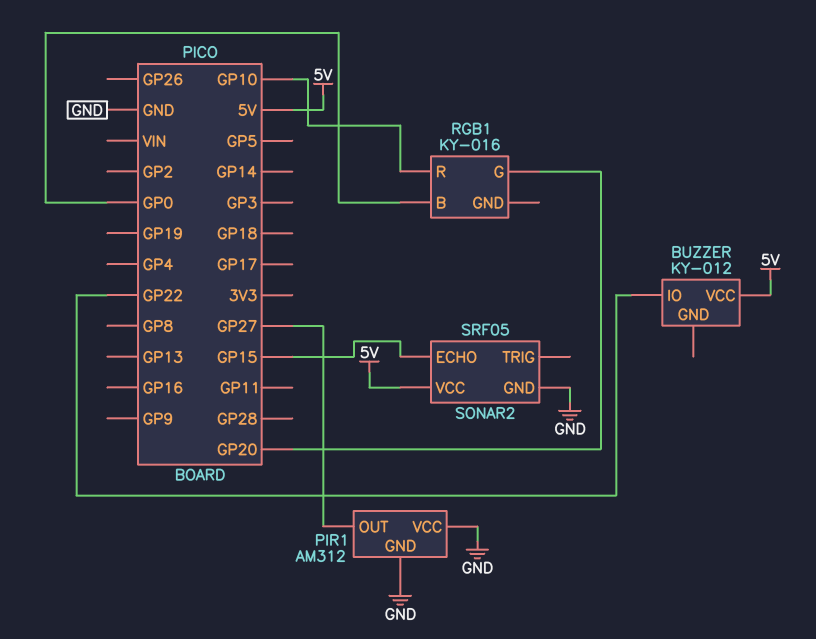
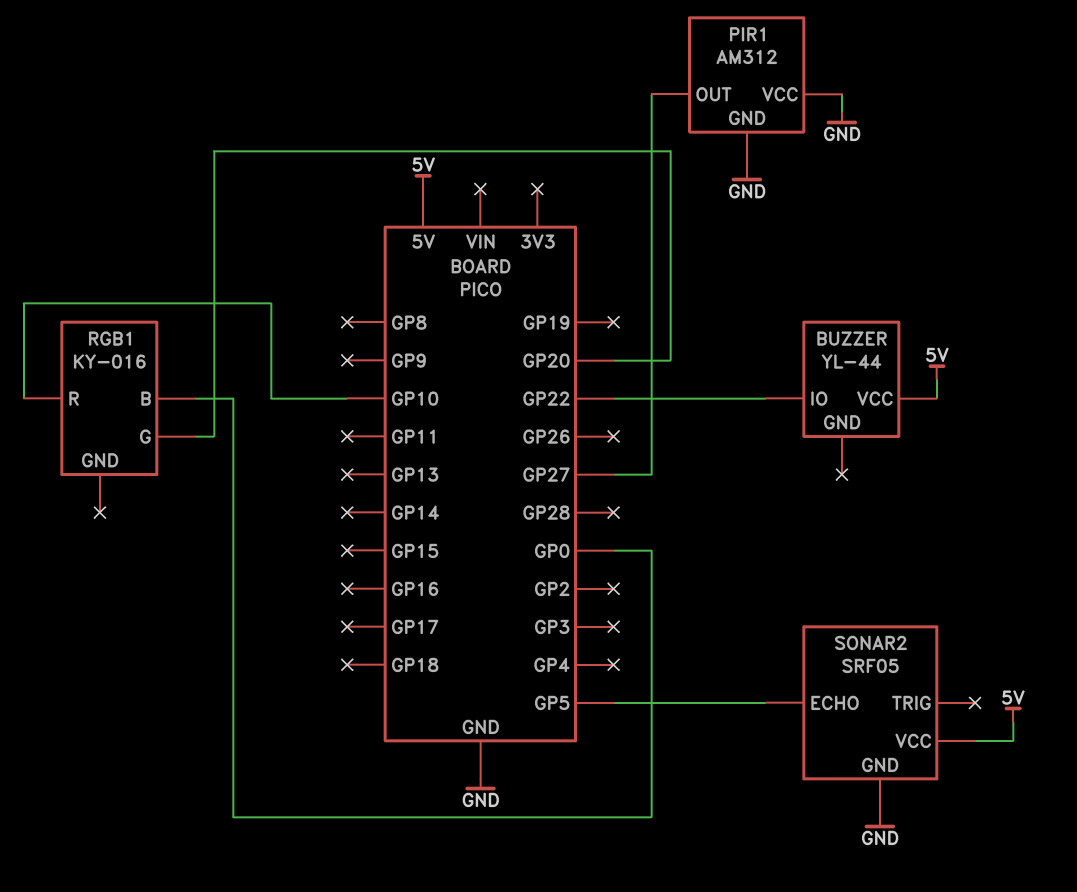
BUZZER: KY-012 -> YL-44
SONAR2 pin ECHO: GP15 -> GP5

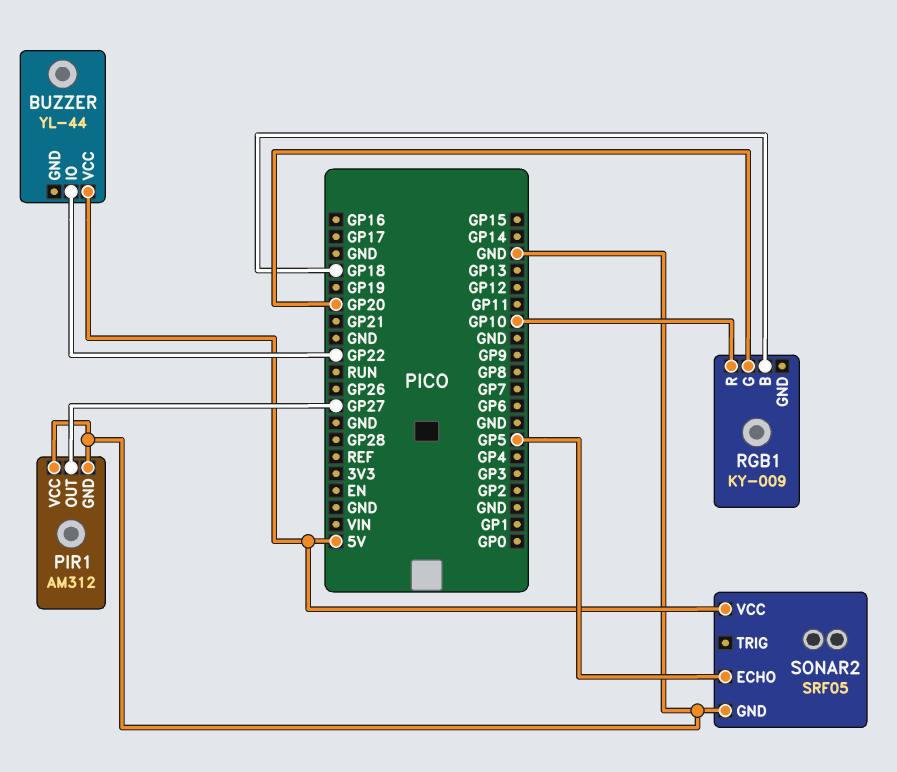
RGB1: KY-016 -> KY-009
RGB1 pin B: GP0 -> GP18

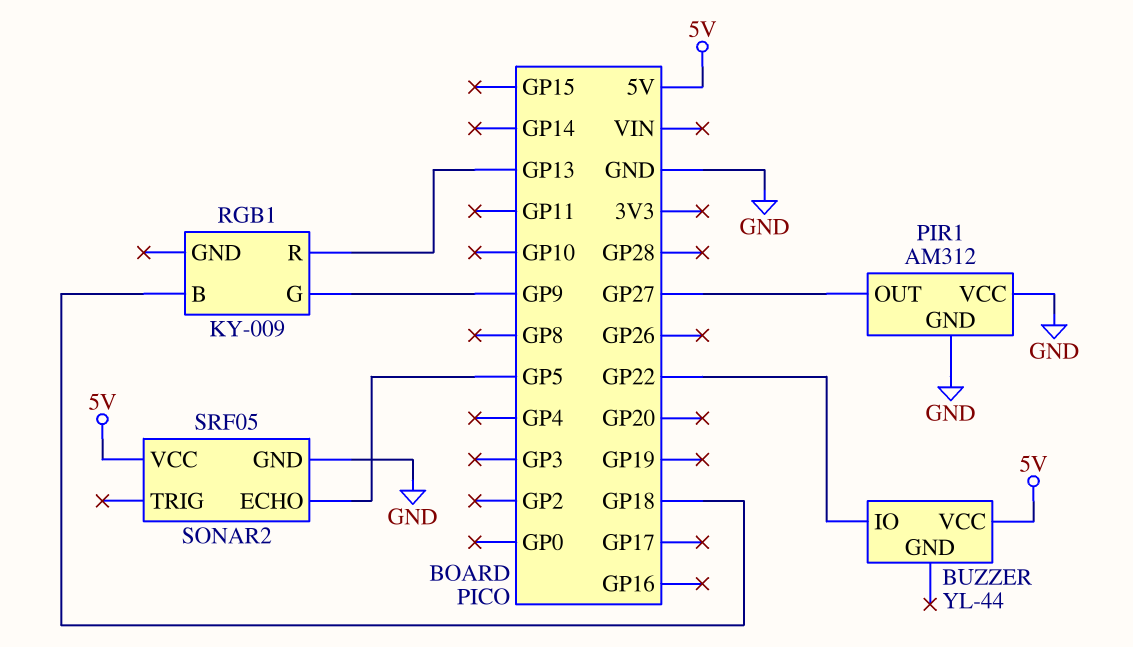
RGB1 pin G: GP20 -> GP9
RGB1 pin R: GP10 -> GP13

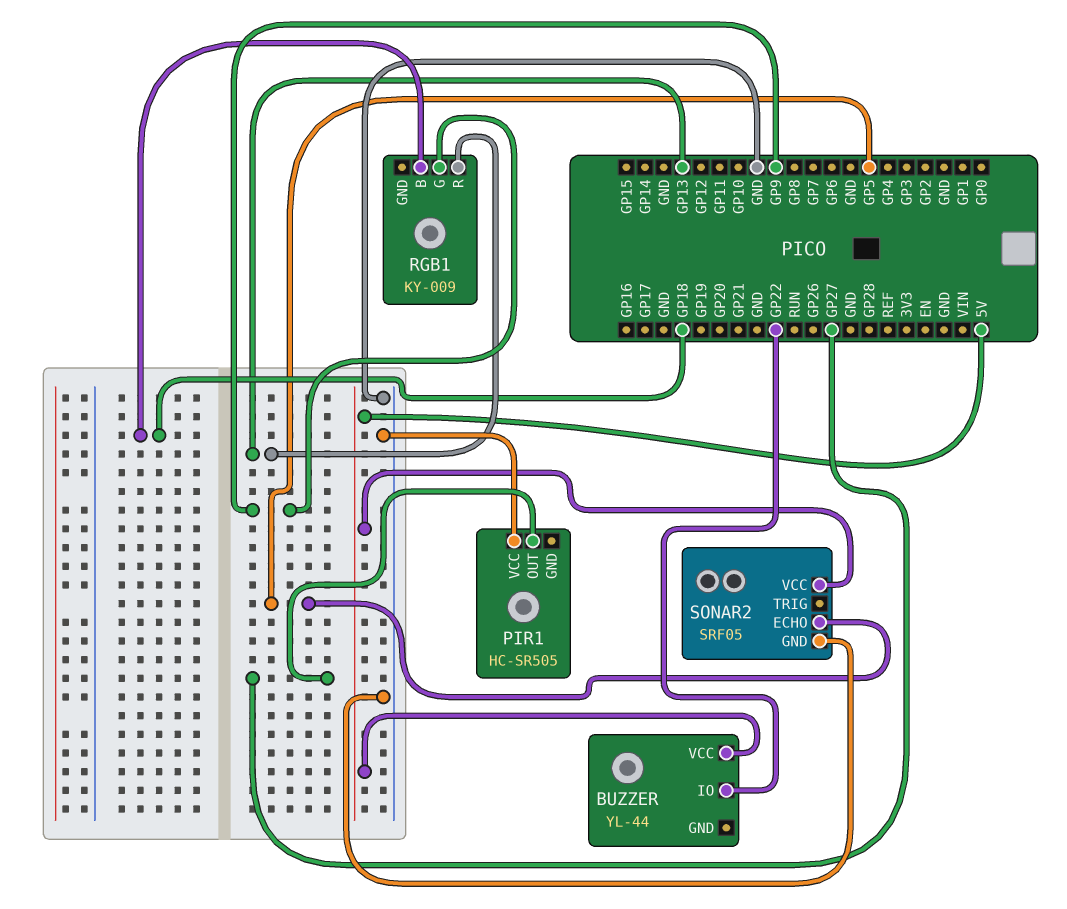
PIR1: AM312 -> HC-SR505
PIR1 pin GND: GND -> none

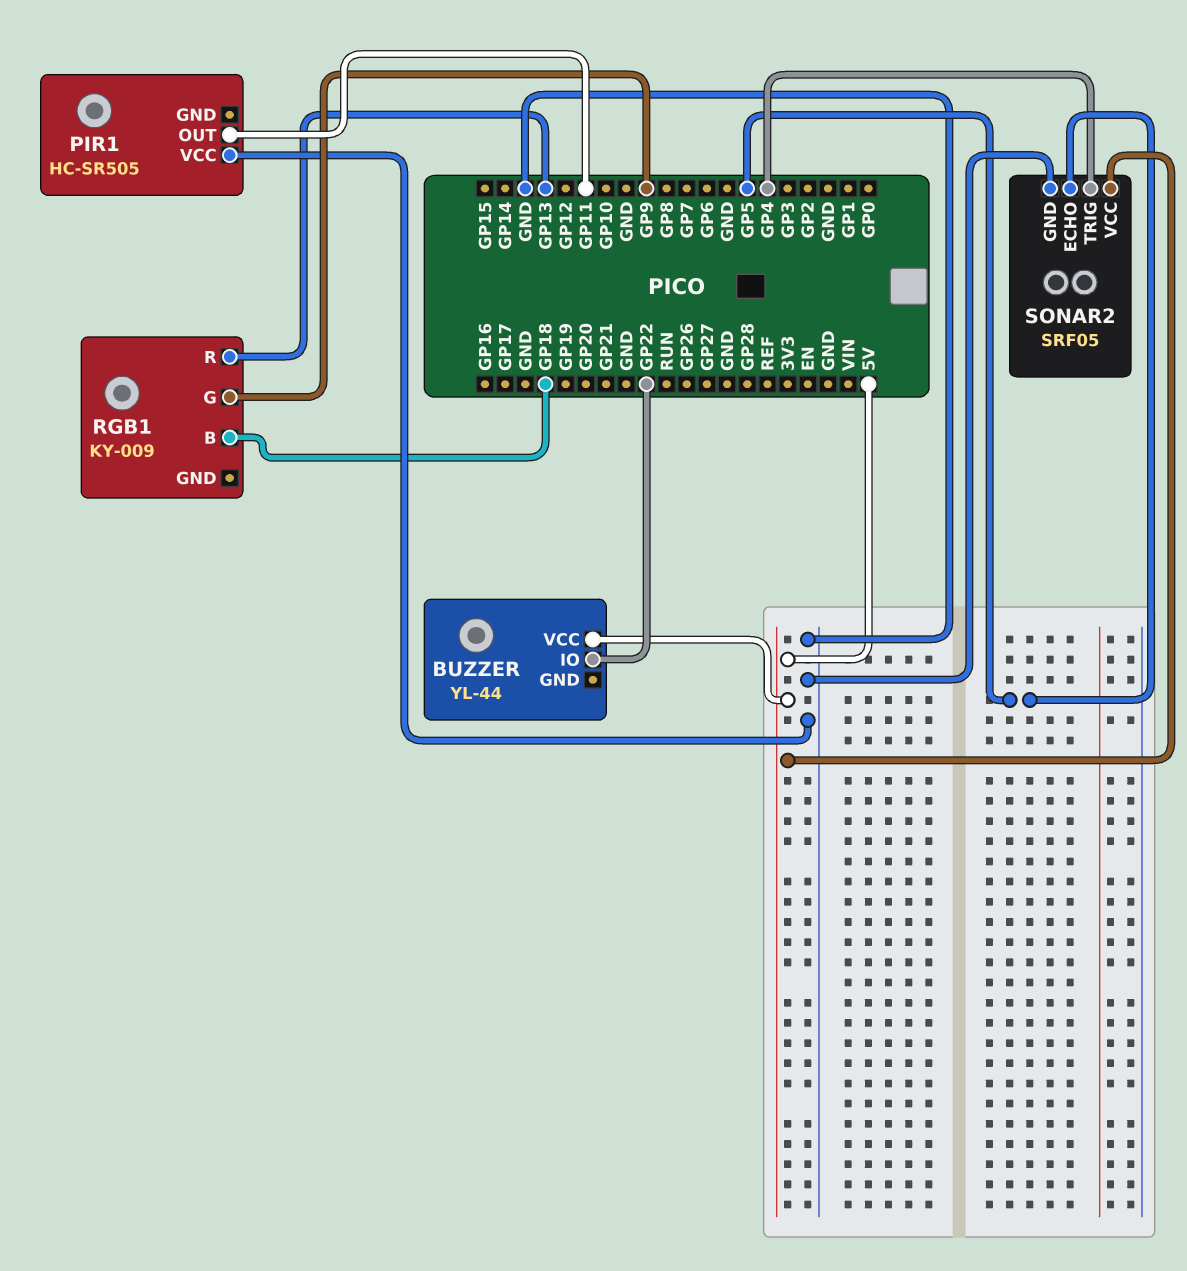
PIR1 pin OUT: GP27 -> GP11
SONAR2 pin TRIG: none -> GP4

